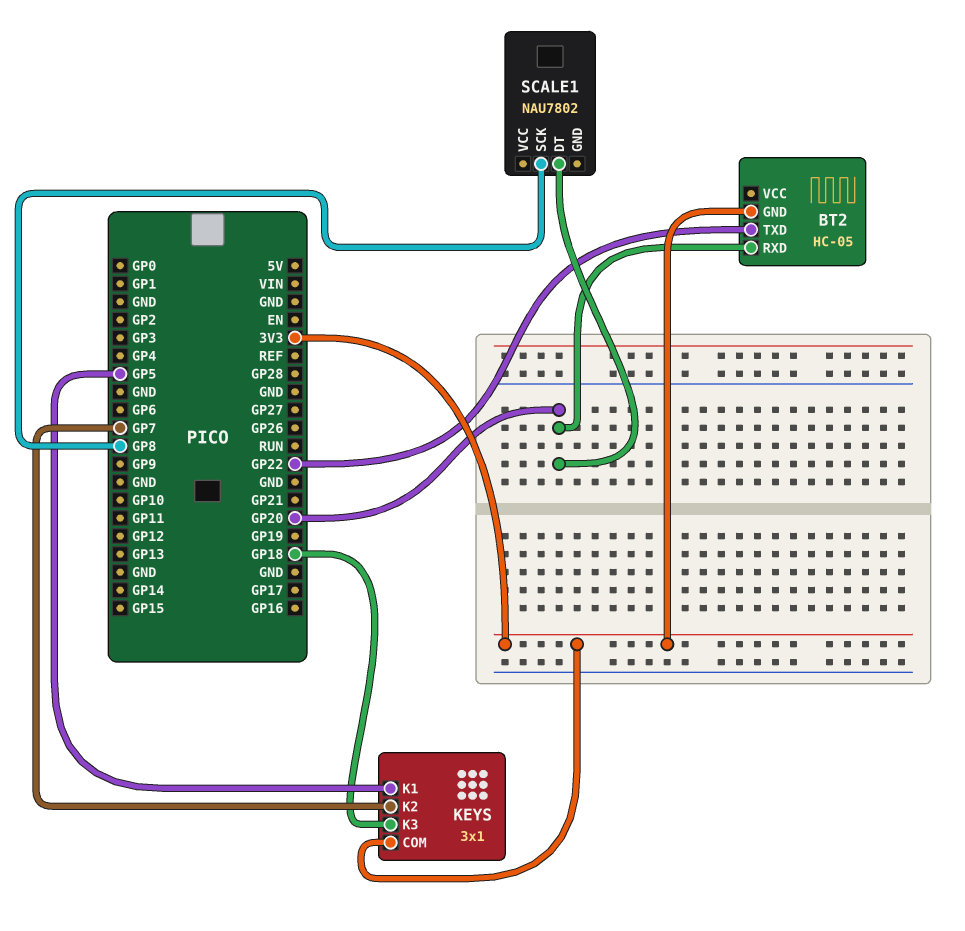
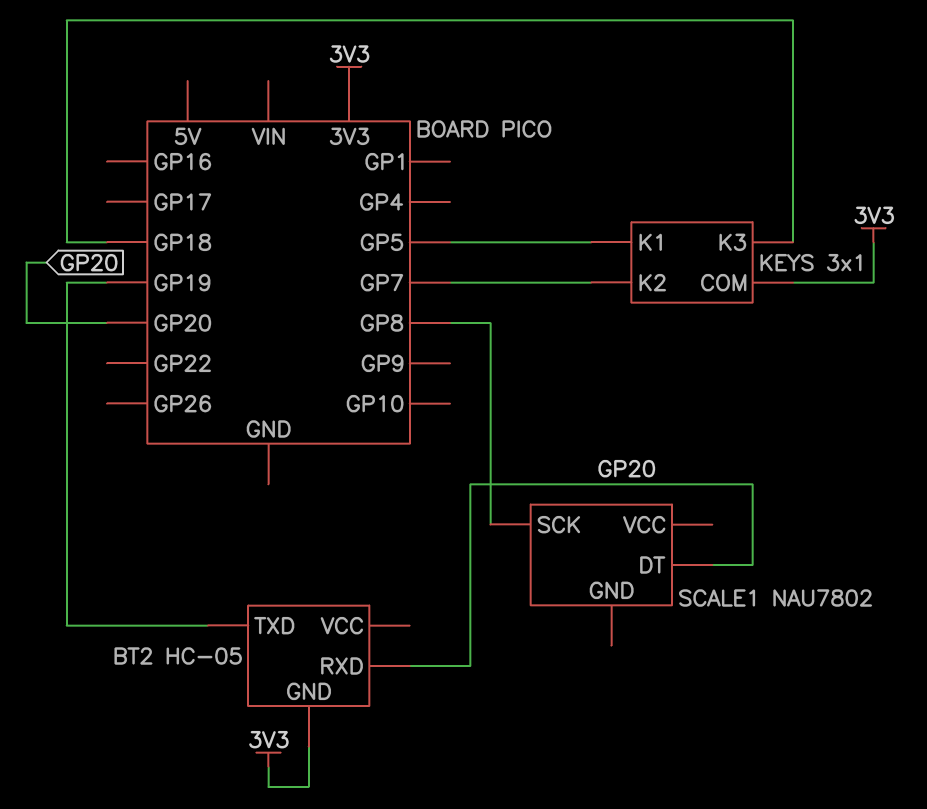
BT2 pin TXD: GP22 -> GP19

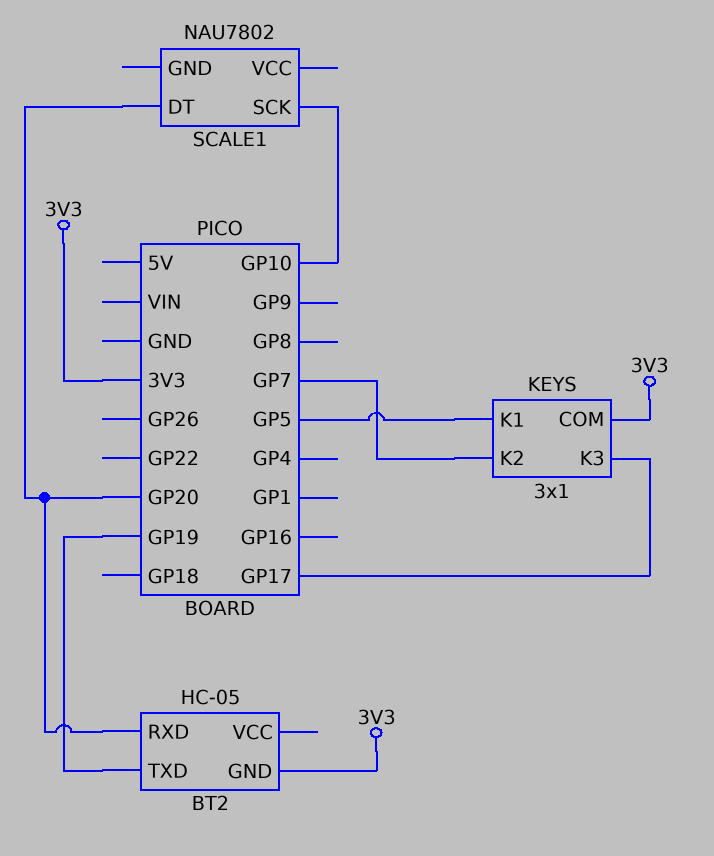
KEYS pin K3: GP18 -> GP17
SCALE1 pin SCK: GP8 -> GP10

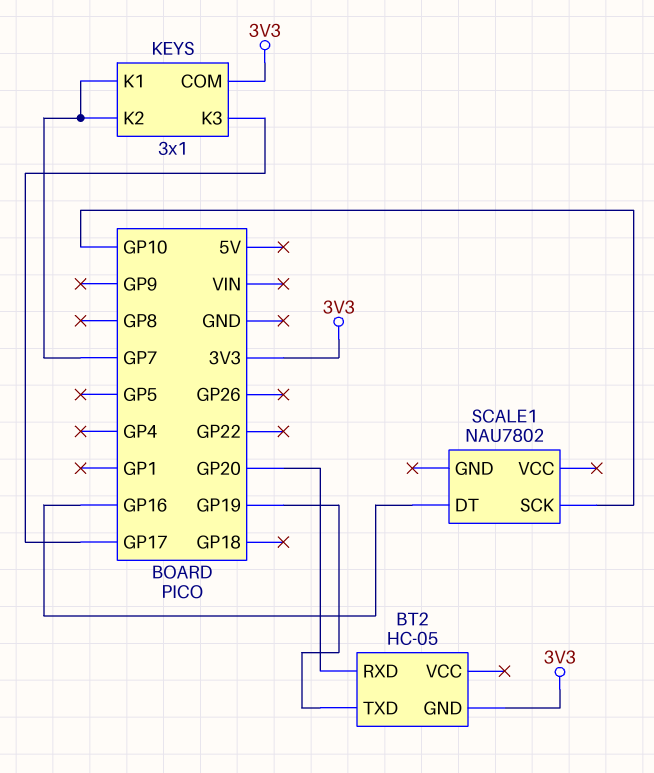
KEYS pin K1: GP5 -> GP7
SCALE1 pin DT: GP20 -> GP16

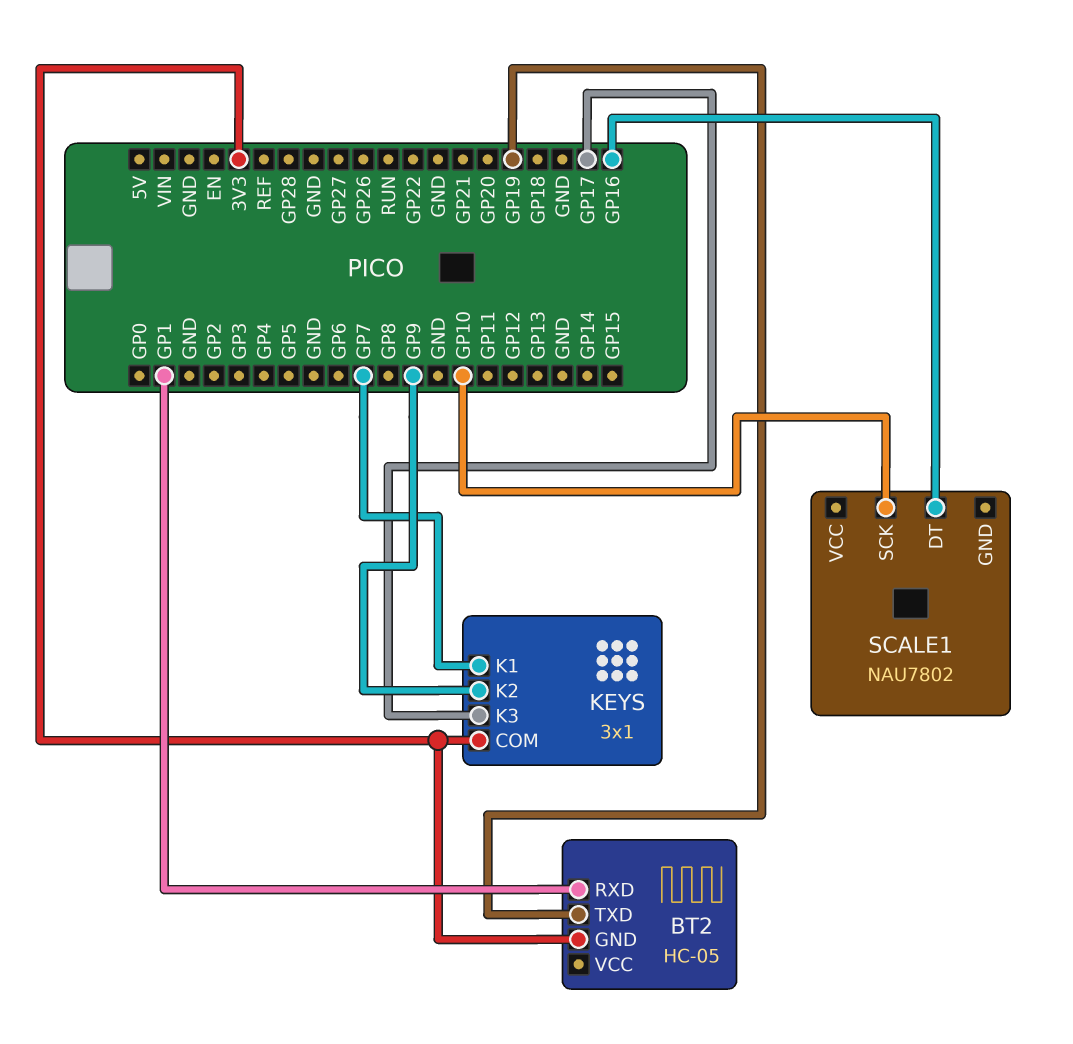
BT2 pin RXD: GP20 -> GP1
KEYS pin K2: GP7 -> GP9

